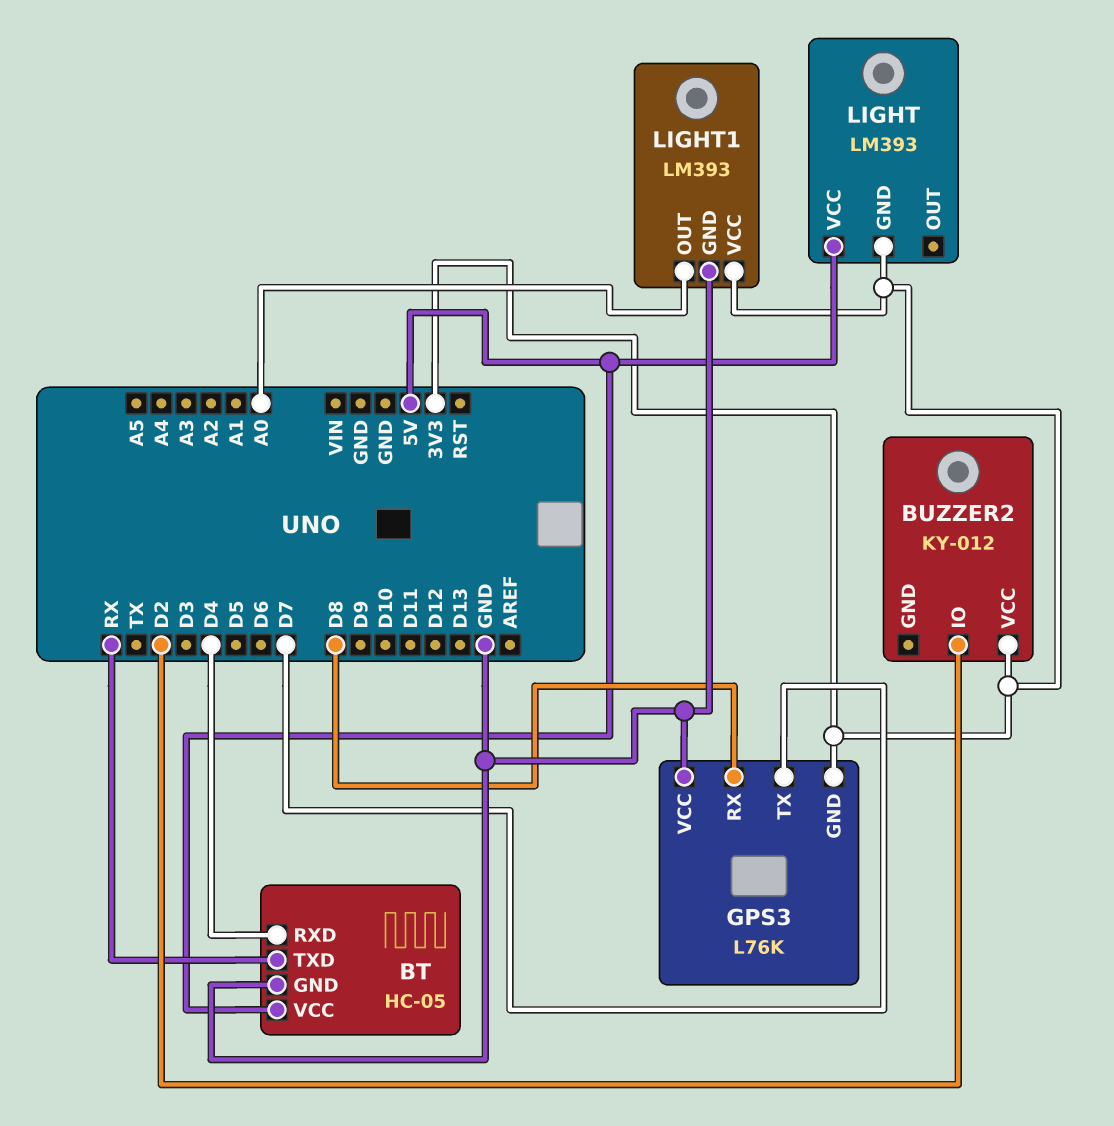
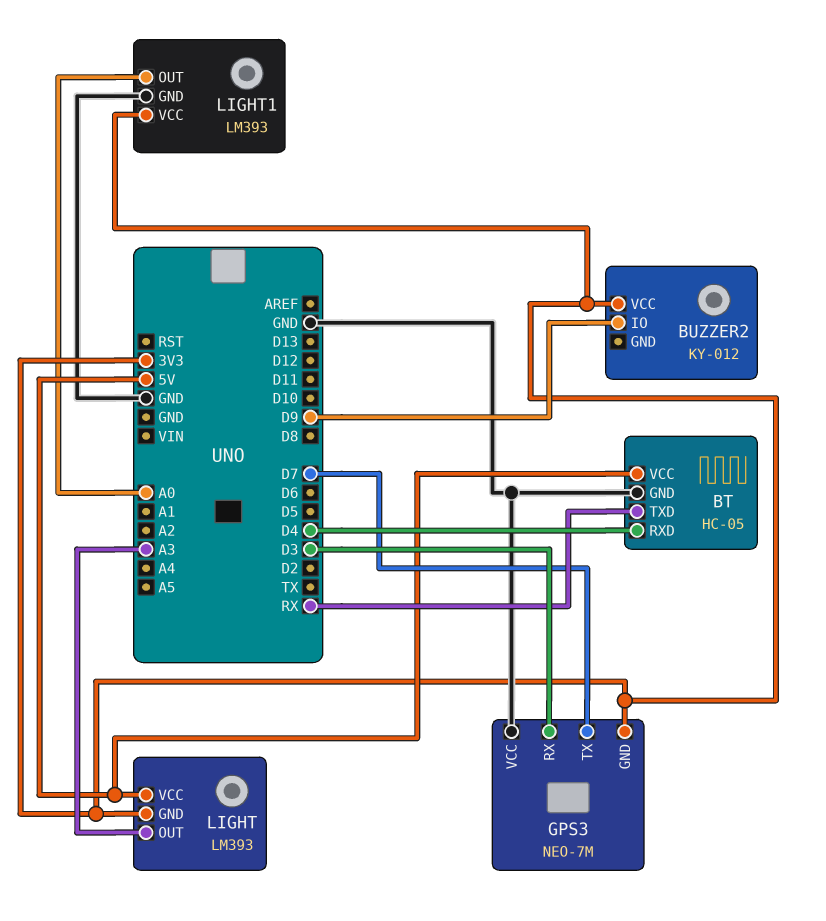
BUZZER2 pin IO: D2 -> D9
GPS3: L76K -> NEO-7M
GPS3 pin RX: D8 -> D3
LIGHT pin OUT: none -> A3

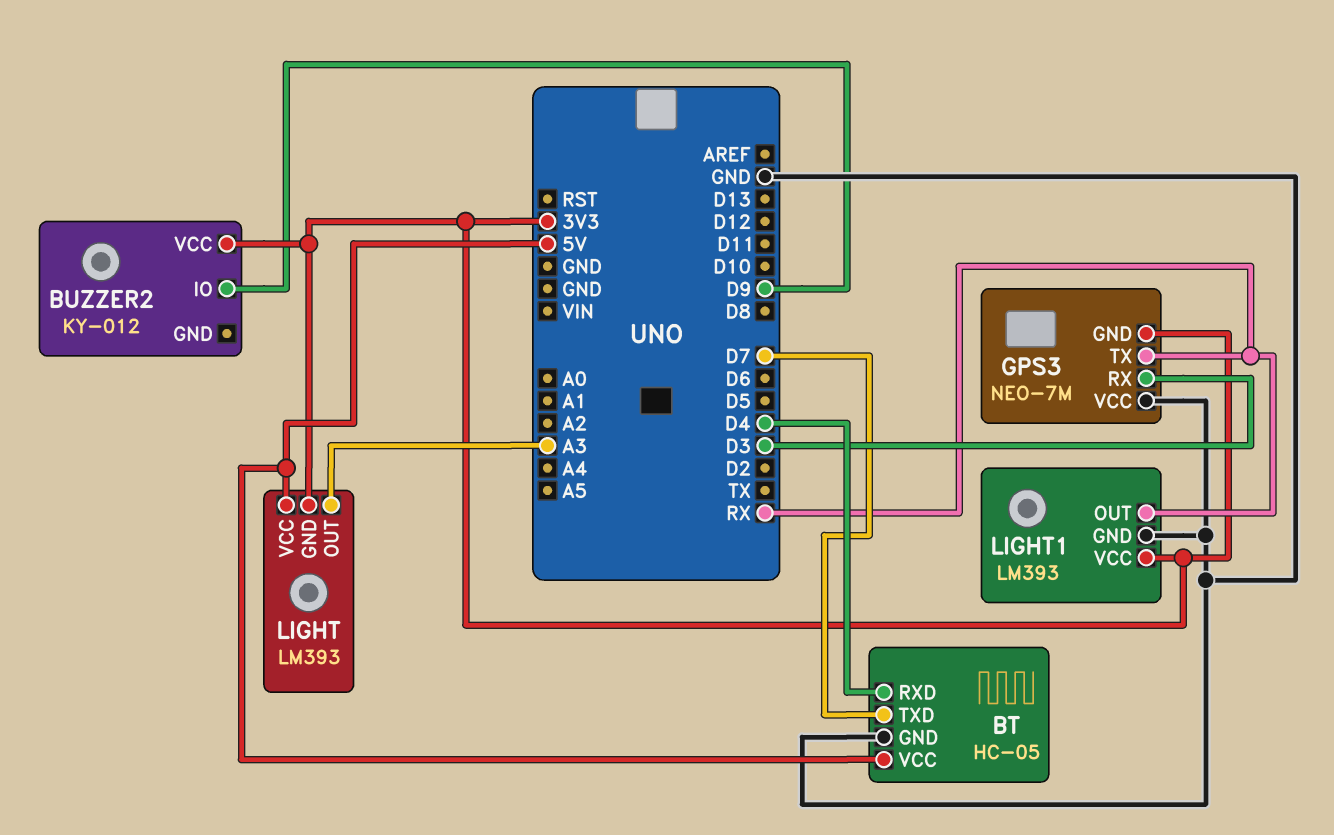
BT pin TXD: RX -> D7
GPS3 pin TX: D7 -> RX
LIGHT1 pin OUT: A0 -> RX

